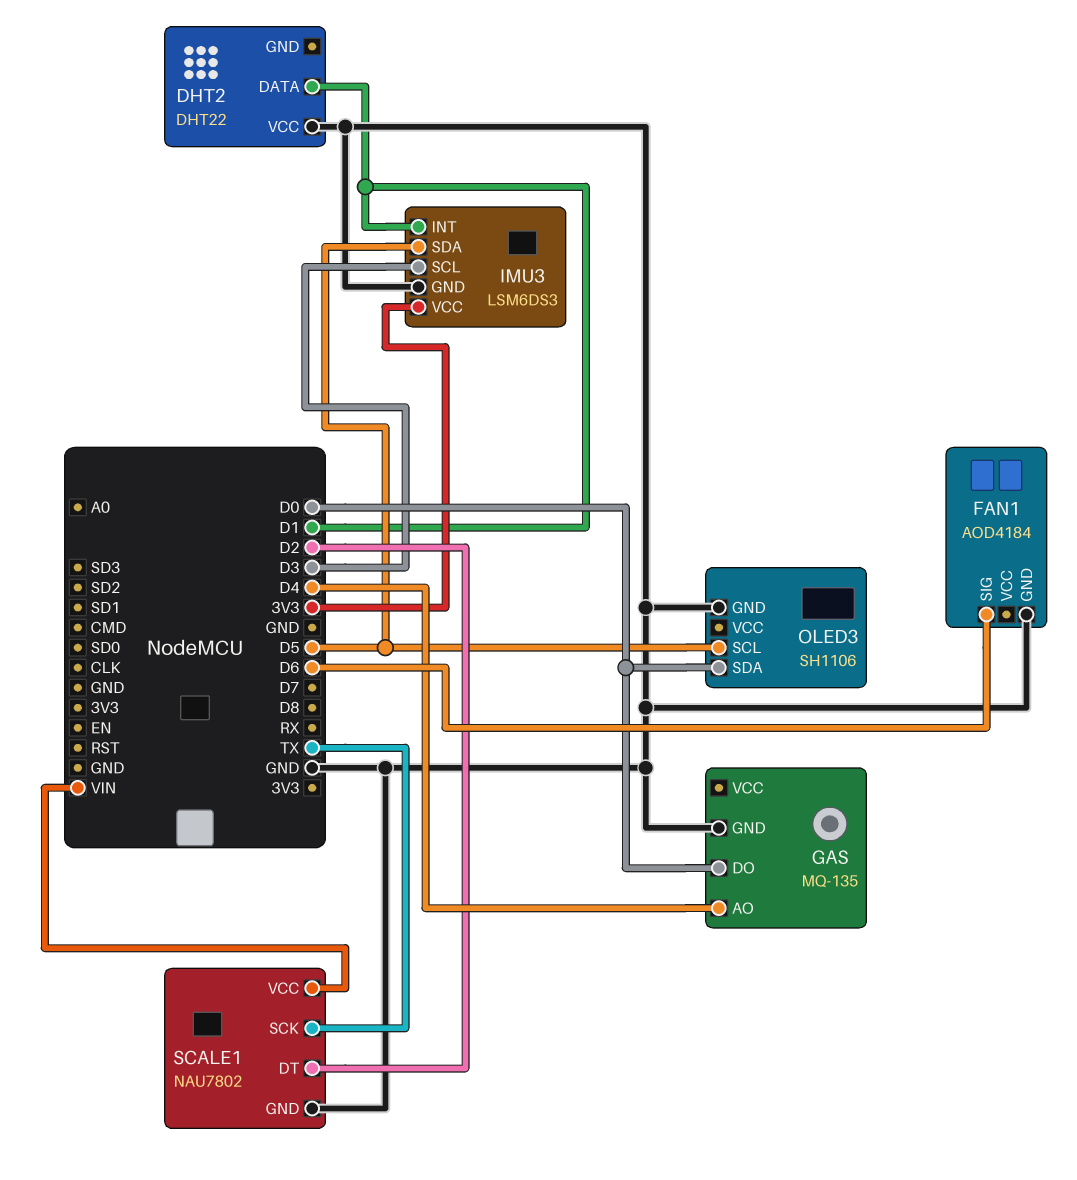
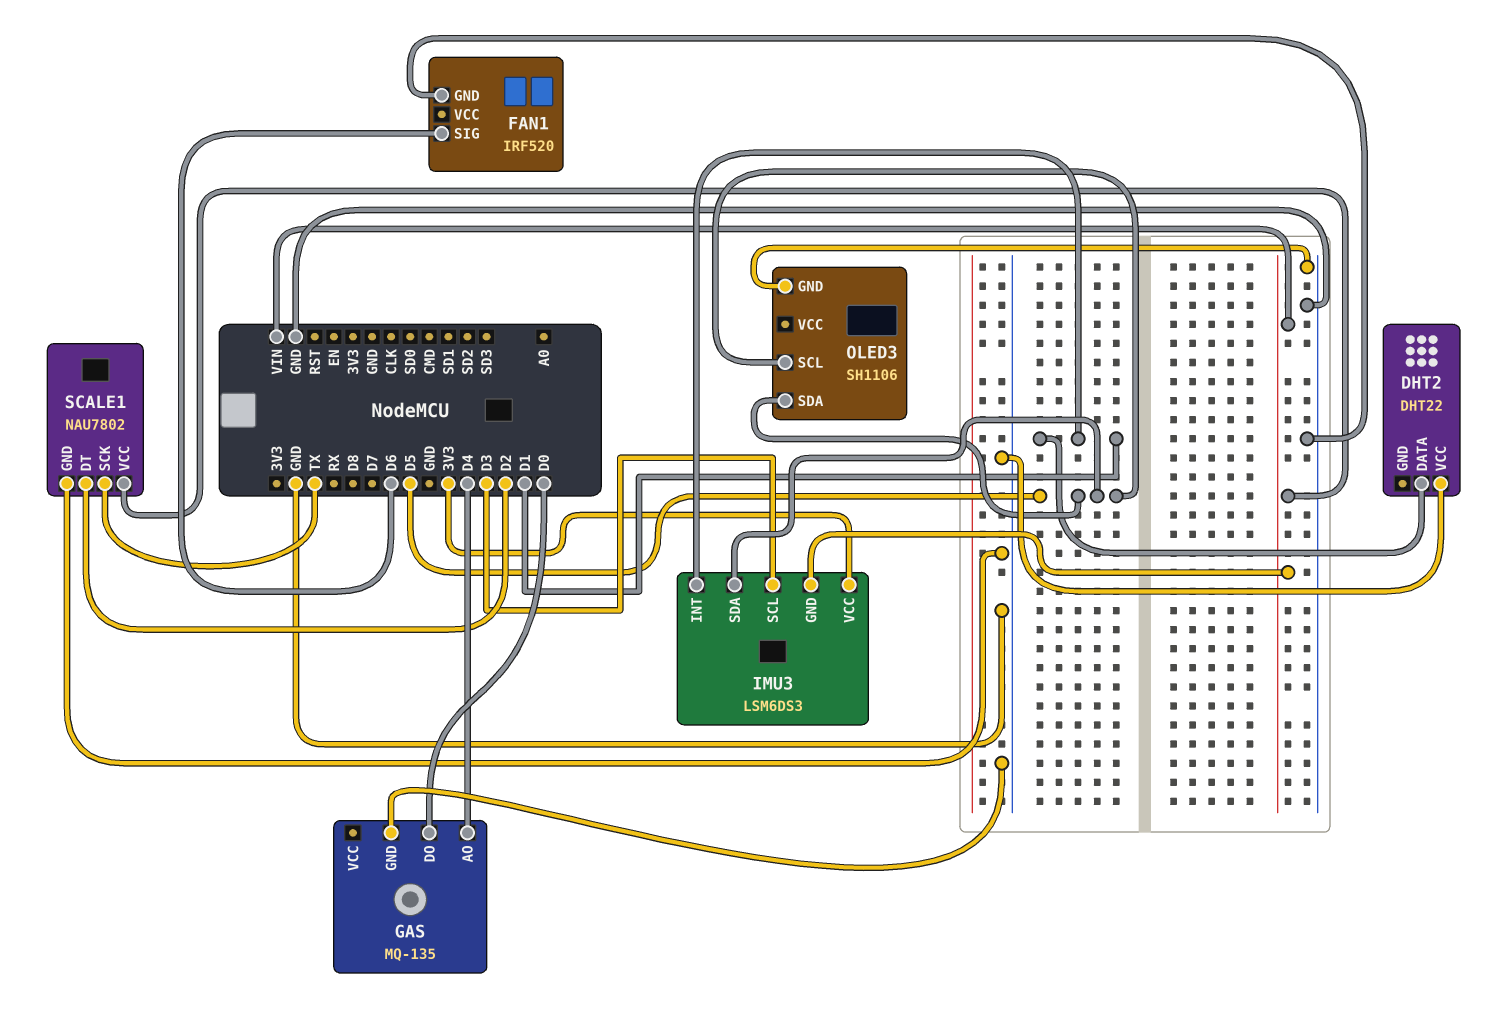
FAN1: AOD4184 -> IRF520
IMU3 pin GND: GND -> VIN
OLED3 pin SDA: D0 -> D5

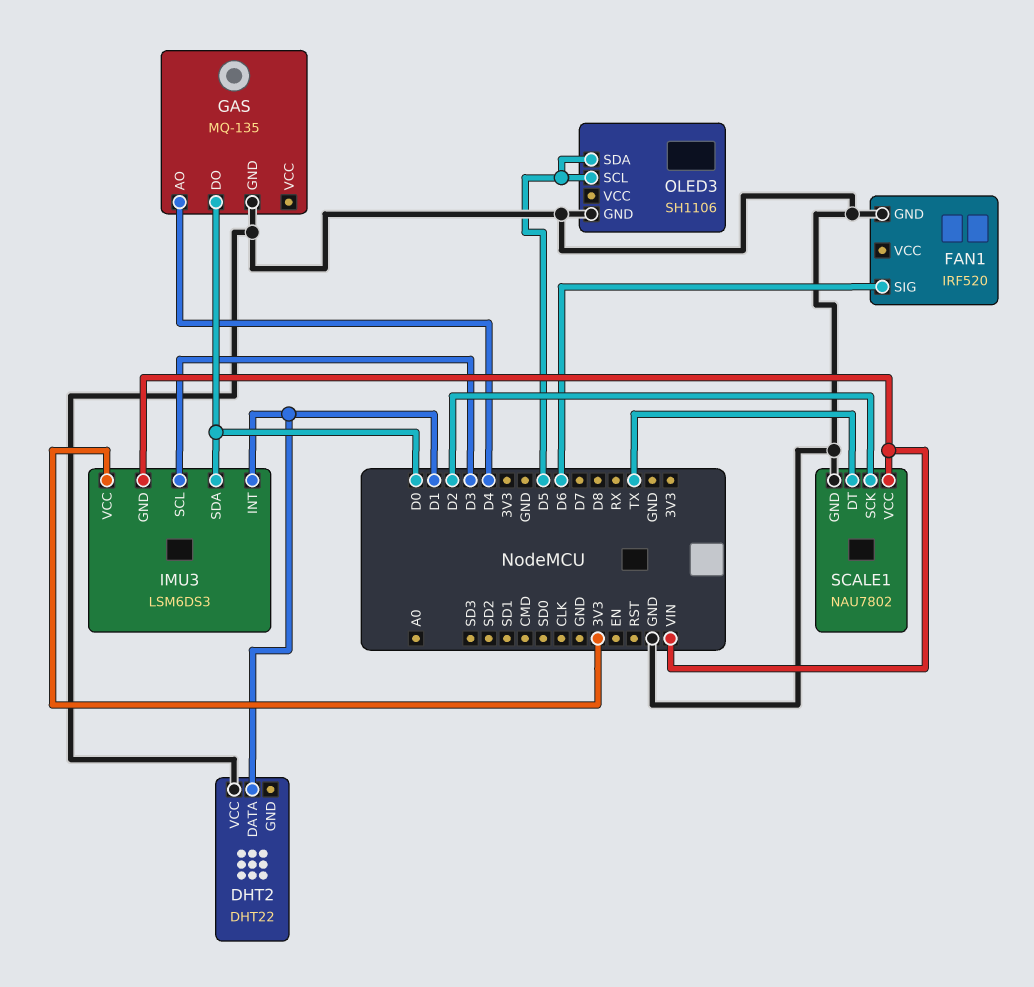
IMU3 pin SDA: D5 -> D0
SCALE1 pin DT: D2 -> TX
SCALE1 pin SCK: TX -> D2

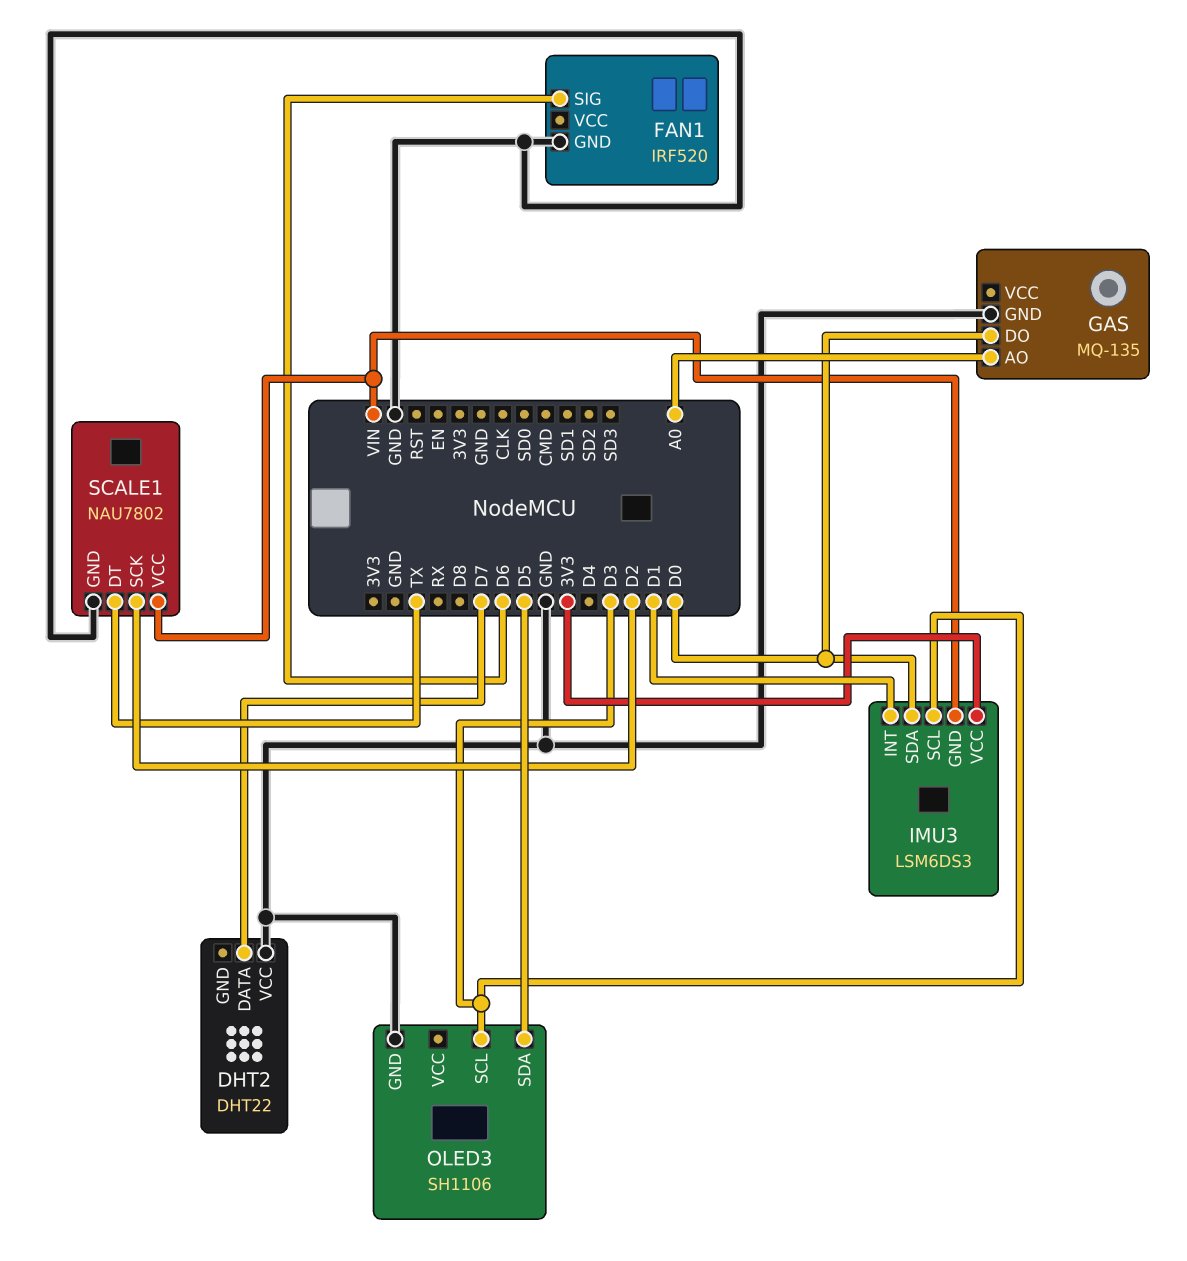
DHT2 pin DATA: D1 -> D7
GAS pin AO: D4 -> A0
OLED3 pin SCL: D5 -> D3

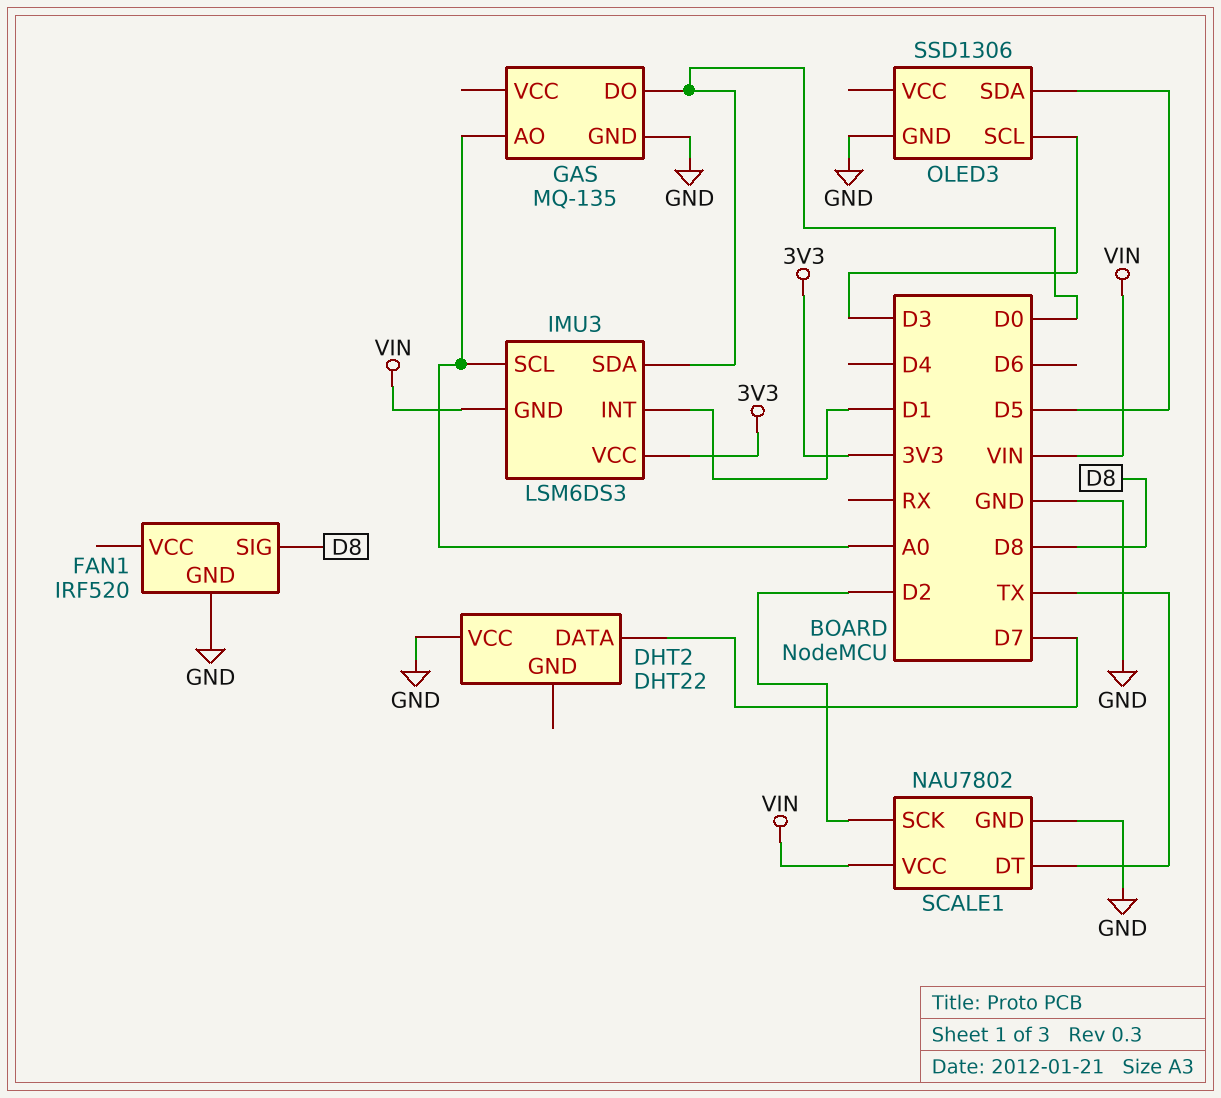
FAN1 pin SIG: D6 -> D8
IMU3 pin SCL: D3 -> A0
OLED3: SH1106 -> SSD1306

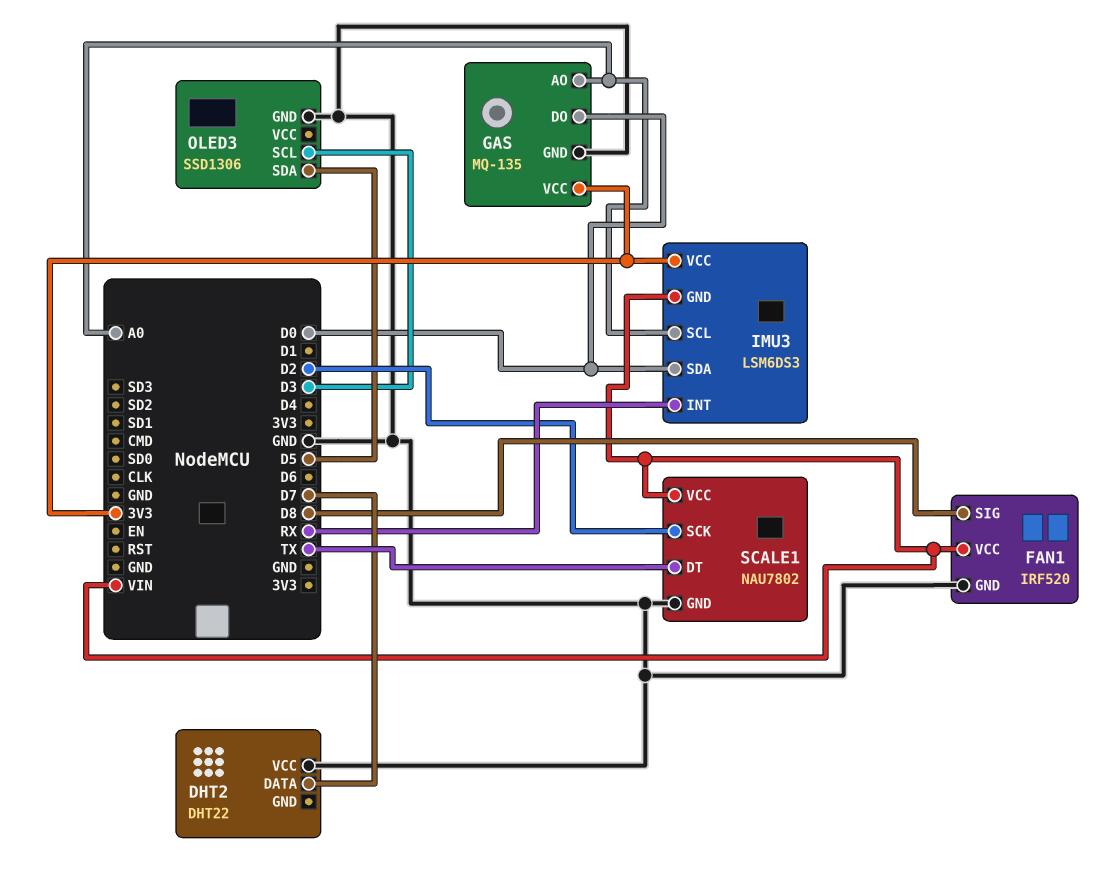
FAN1 pin VCC: none -> VIN
GAS pin VCC: none -> 3V3
IMU3 pin INT: D1 -> RX

